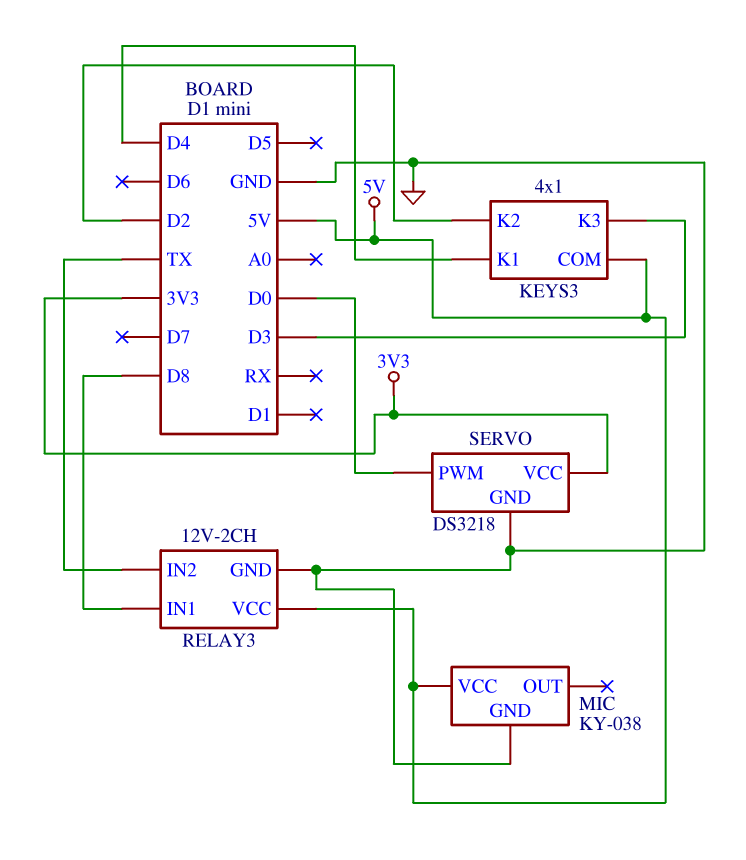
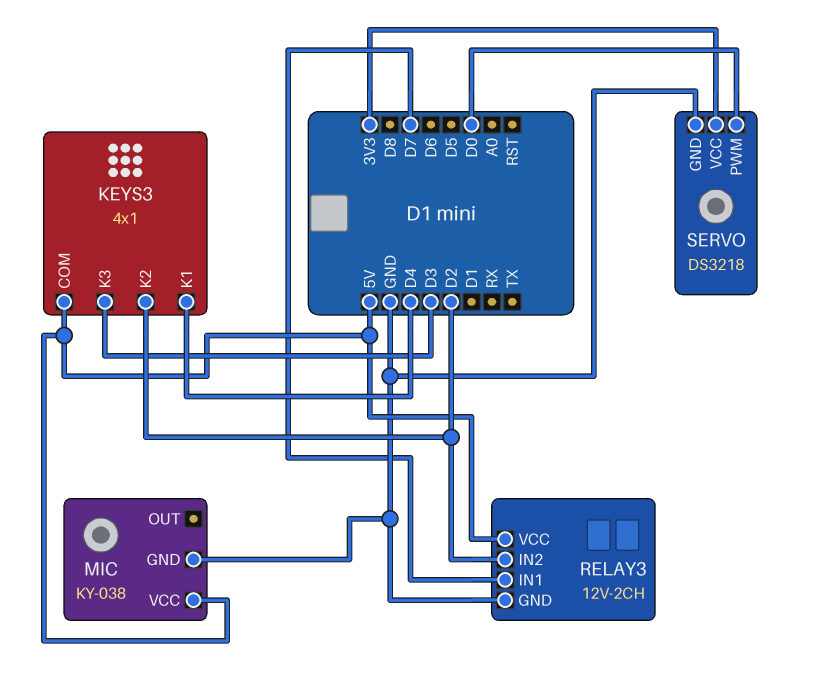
RELAY3 pin IN1: D8 -> D7
RELAY3 pin IN2: TX -> D2

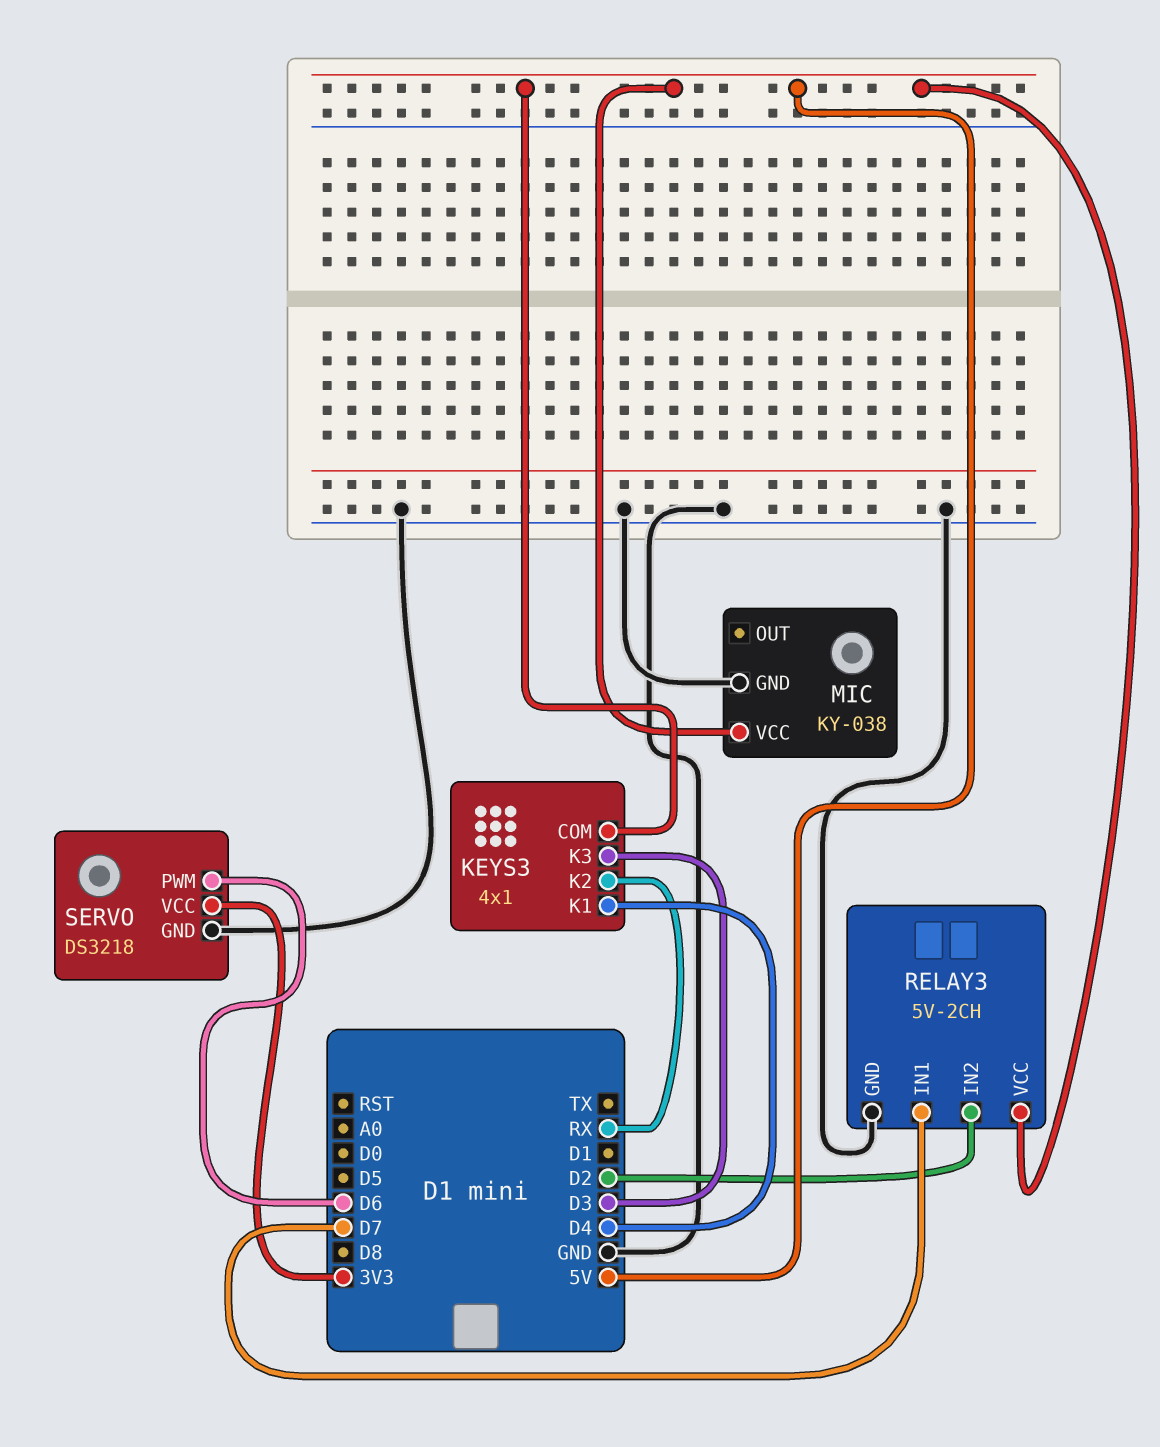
KEYS3 pin K2: D2 -> RX
RELAY3: 12V-2CH -> 5V-2CH
SERVO pin PWM: D0 -> D6

